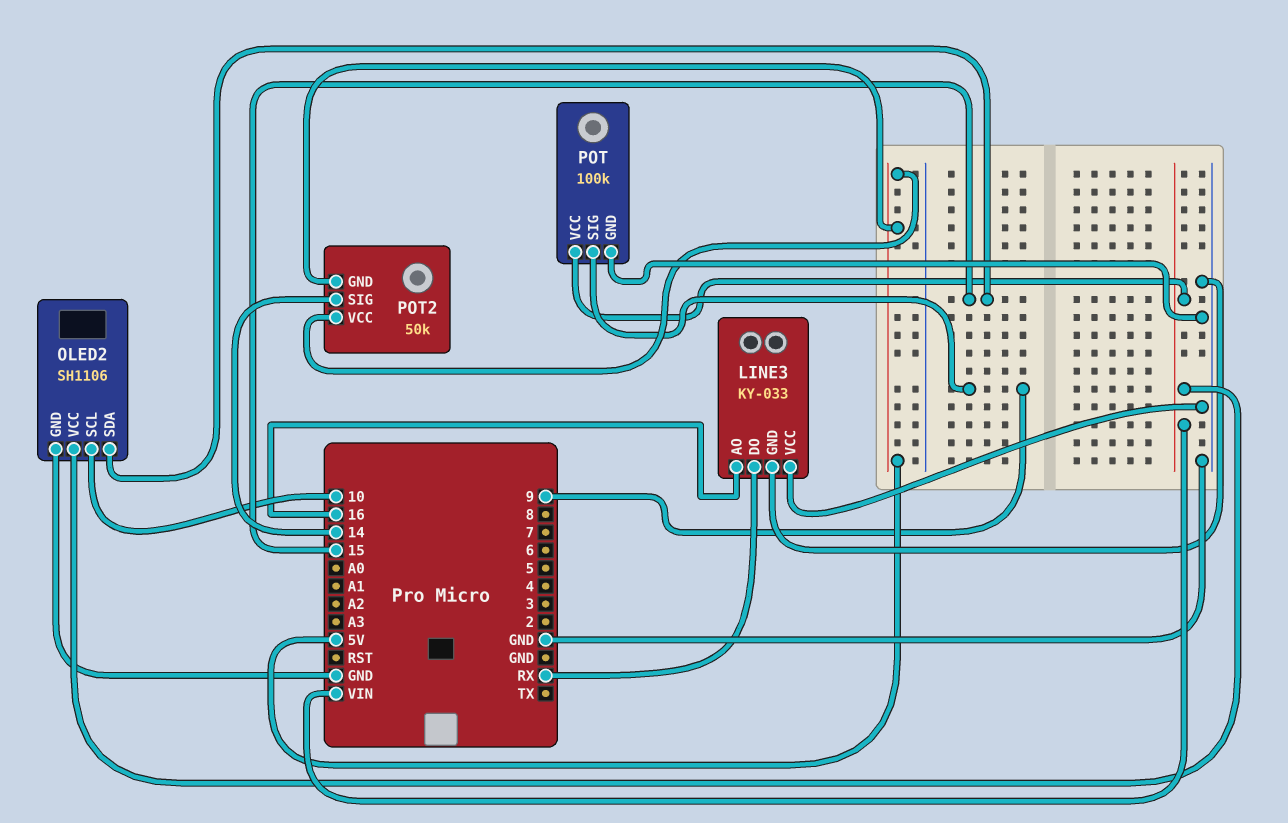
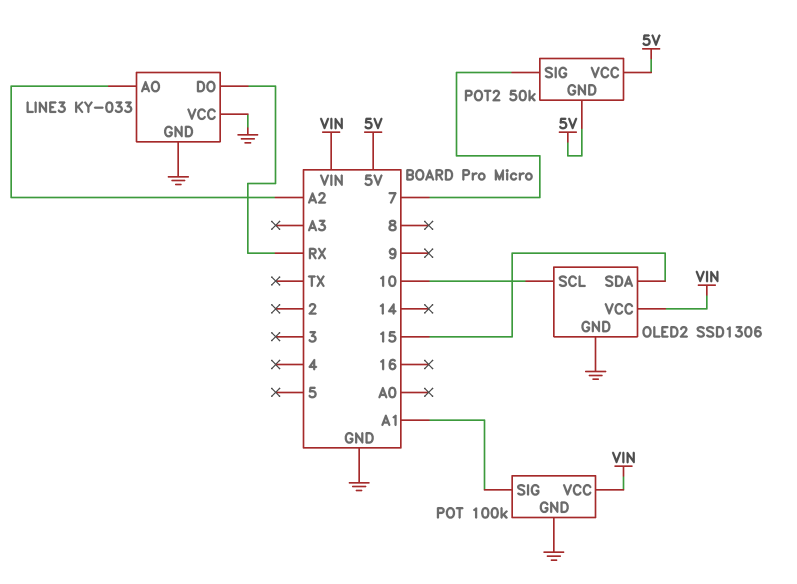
LINE3 pin AO: 16 -> A2
OLED2: SH1106 -> SSD1306
POT pin SIG: 9 -> A1
POT2 pin SIG: 14 -> 7

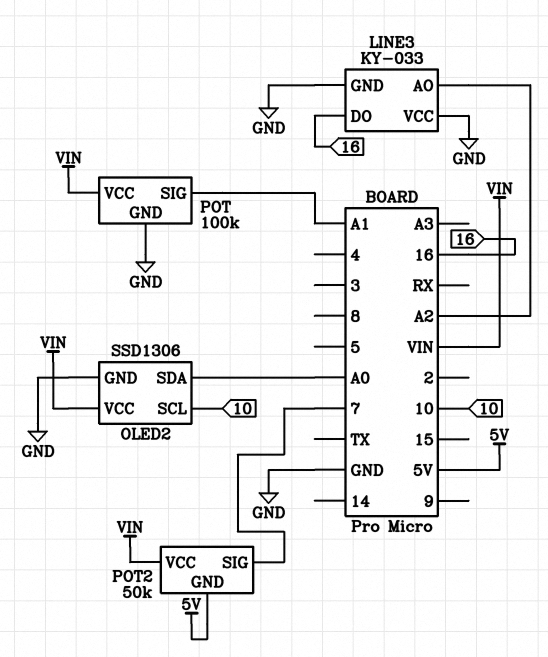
LINE3 pin DO: RX -> 16
OLED2 pin SDA: 15 -> A0
POT2 pin VCC: 5V -> VIN

